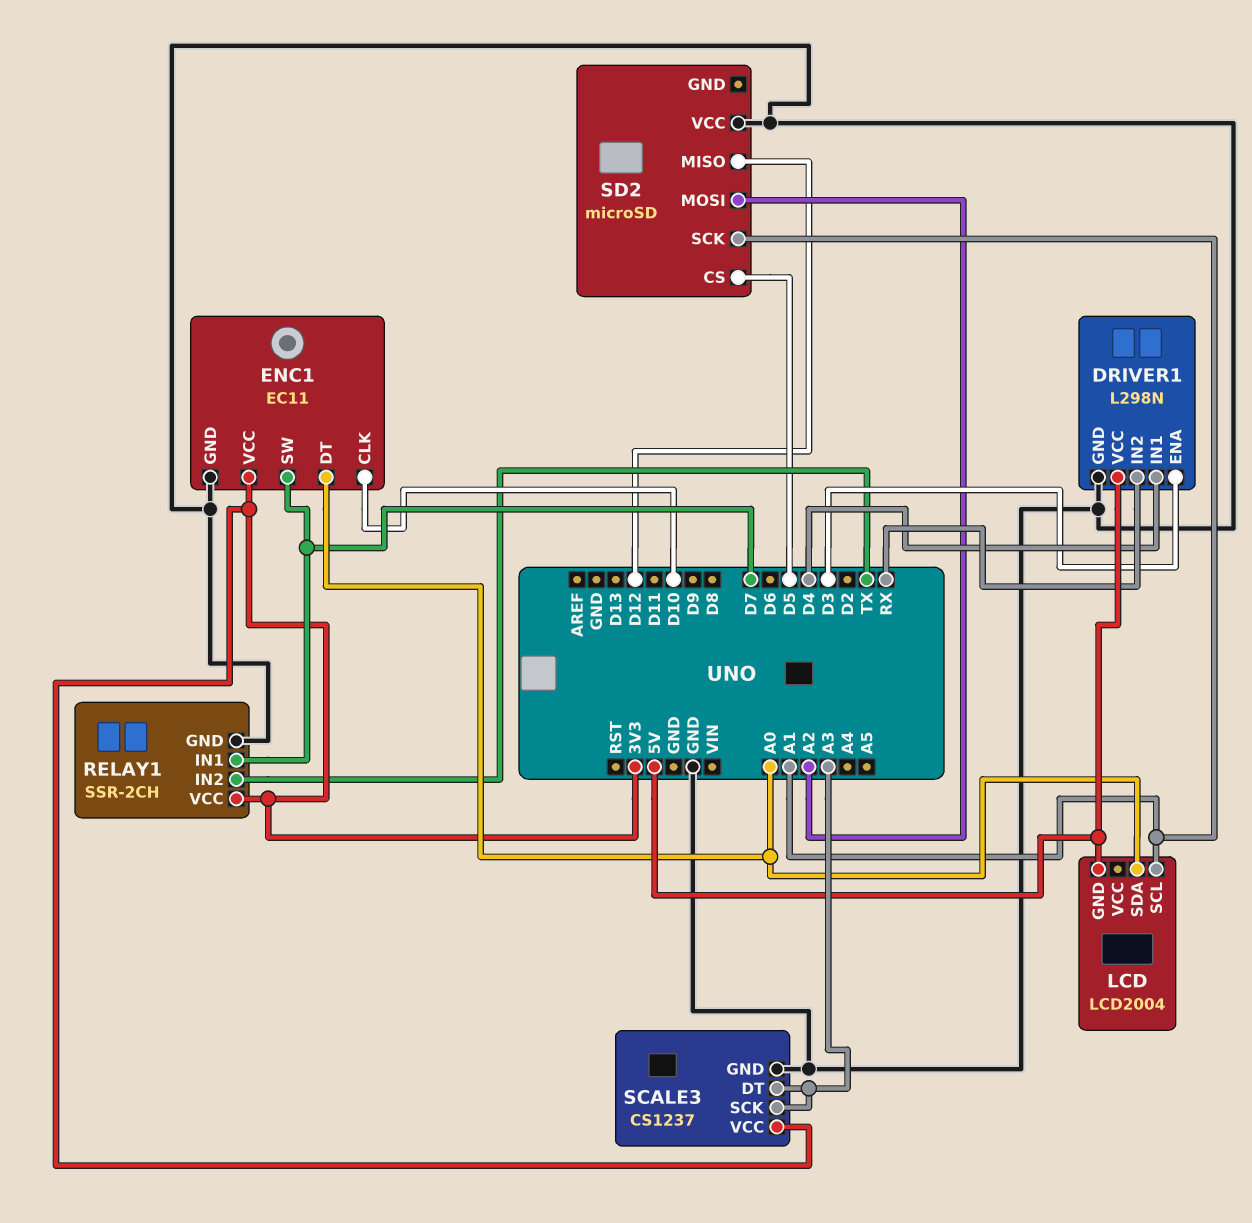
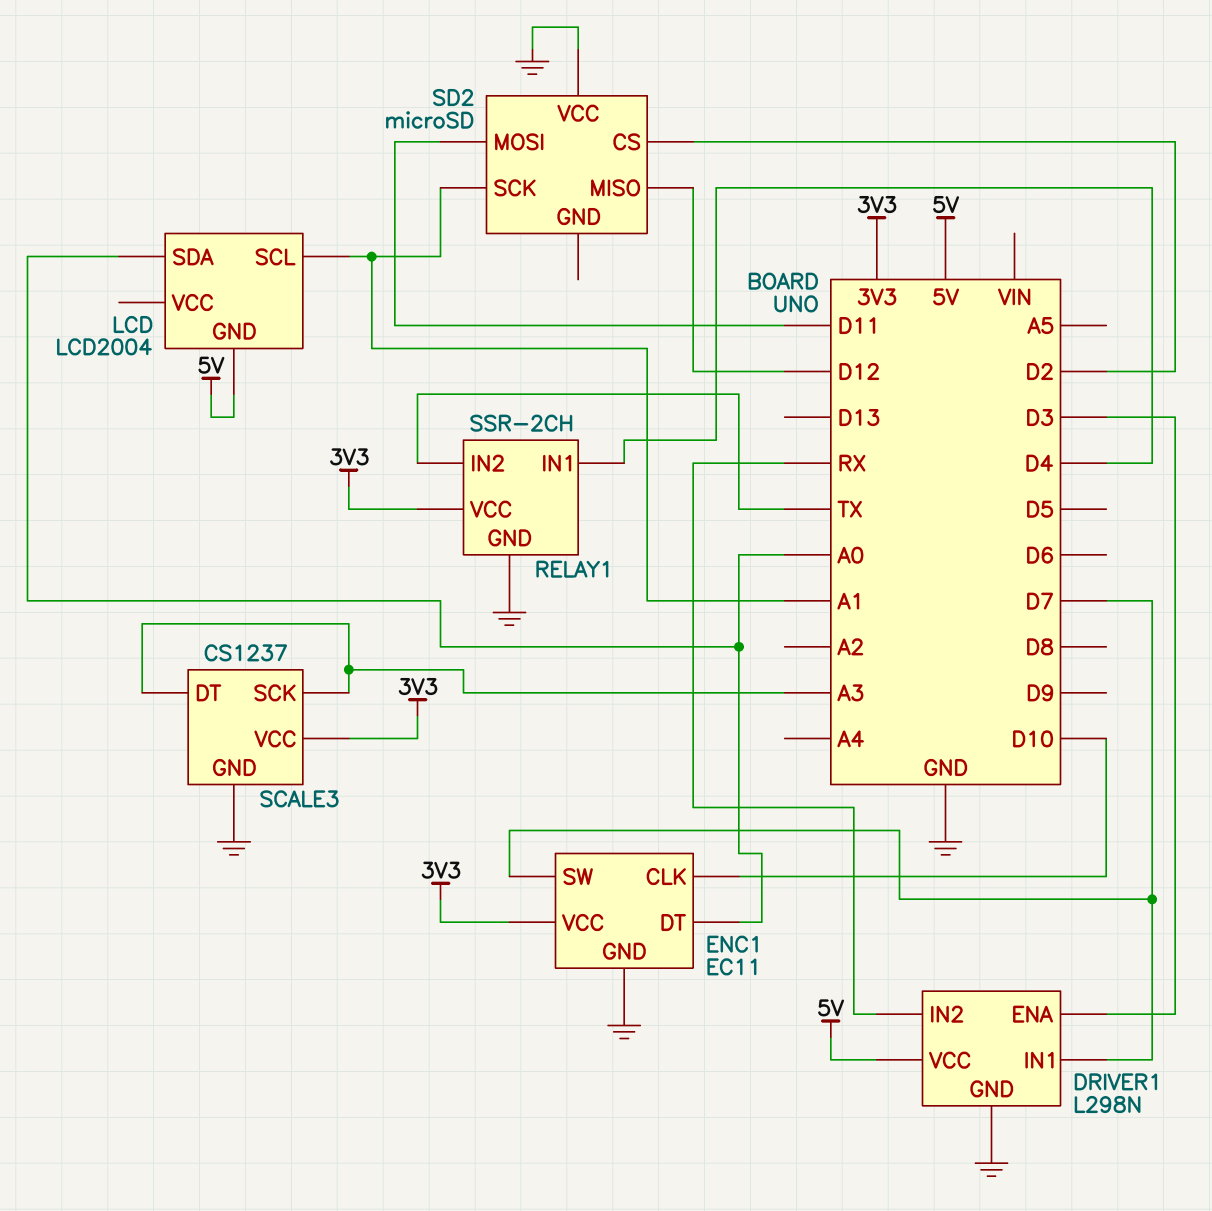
DRIVER1 pin IN1: D4 -> D7
RELAY1 pin IN1: D7 -> D4
SD2 pin CS: D5 -> D2
SD2 pin MOSI: A2 -> D11

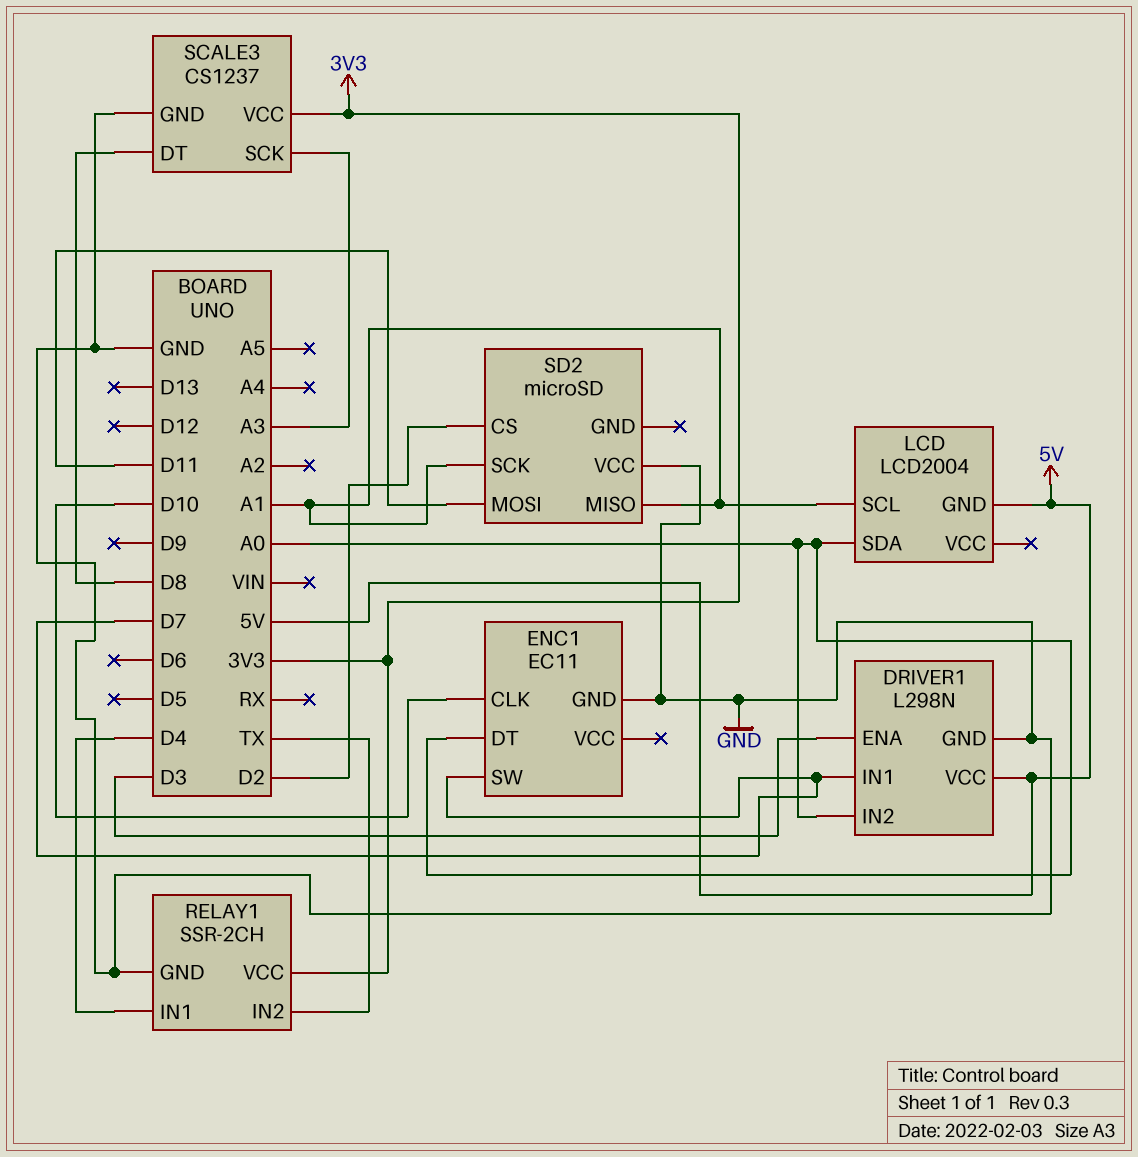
DRIVER1 pin IN2: RX -> A0
ENC1 pin VCC: 3V3 -> none
SCALE3 pin DT: A3 -> D8
SD2 pin MISO: D12 -> A1

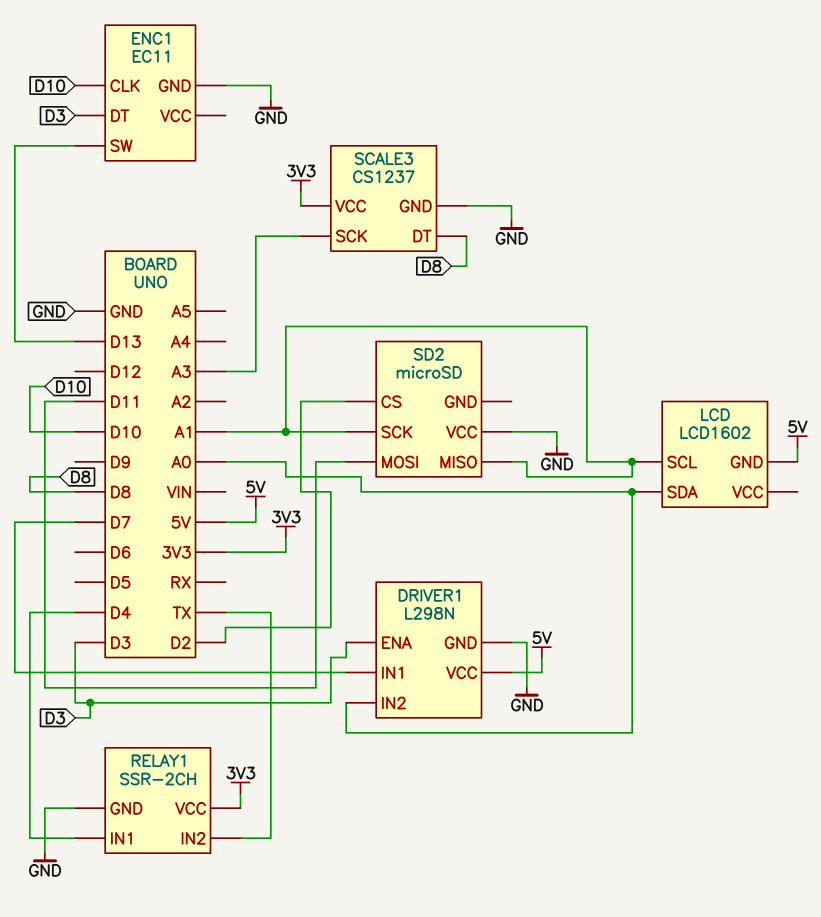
ENC1 pin DT: A0 -> D3
ENC1 pin SW: D7 -> D13
LCD: LCD2004 -> LCD1602

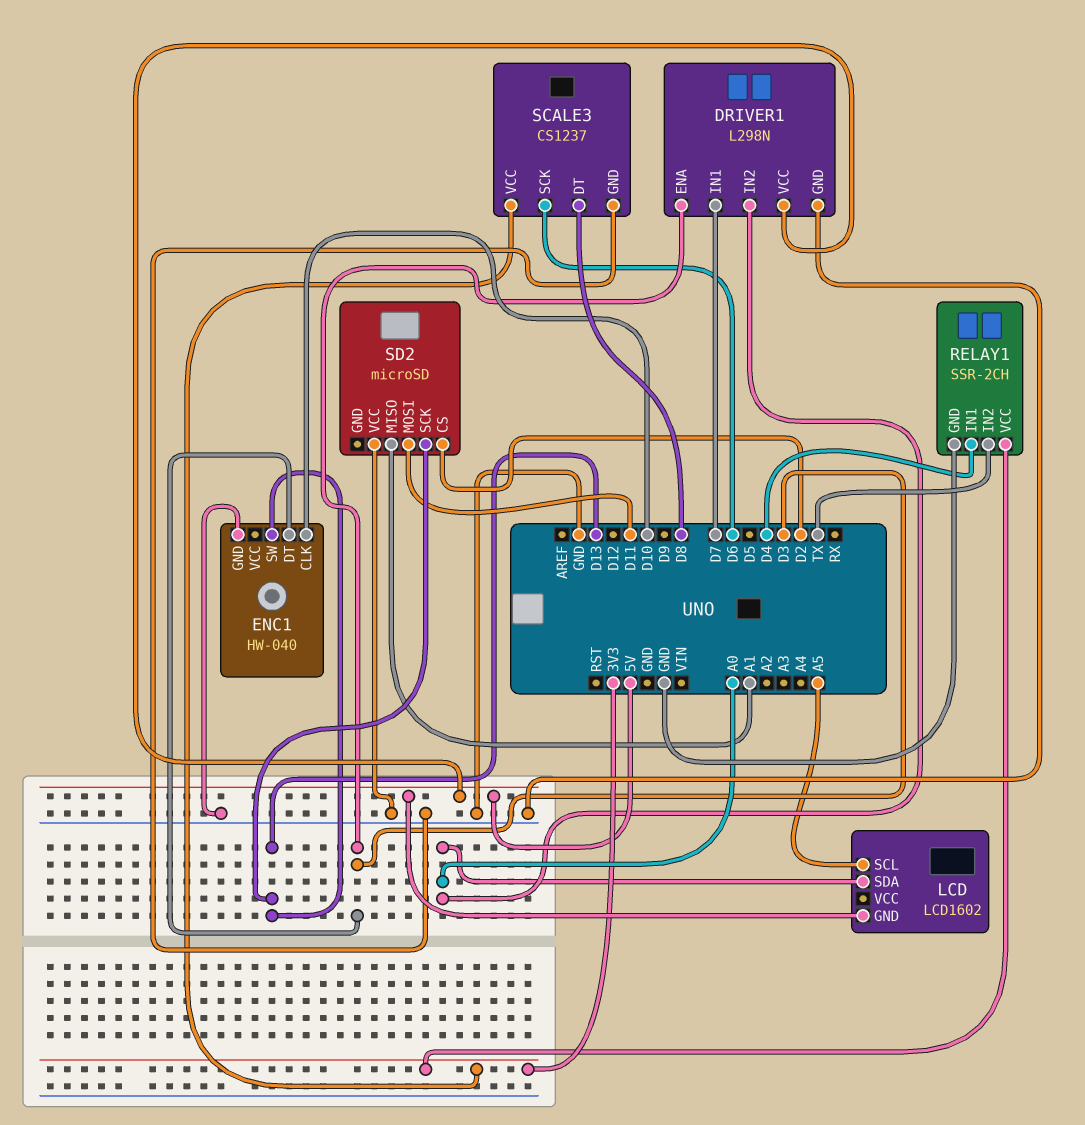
ENC1: EC11 -> HW-040
LCD pin SCL: A1 -> A5
SCALE3 pin SCK: A3 -> D6
SD2 pin SCK: A1 -> D13

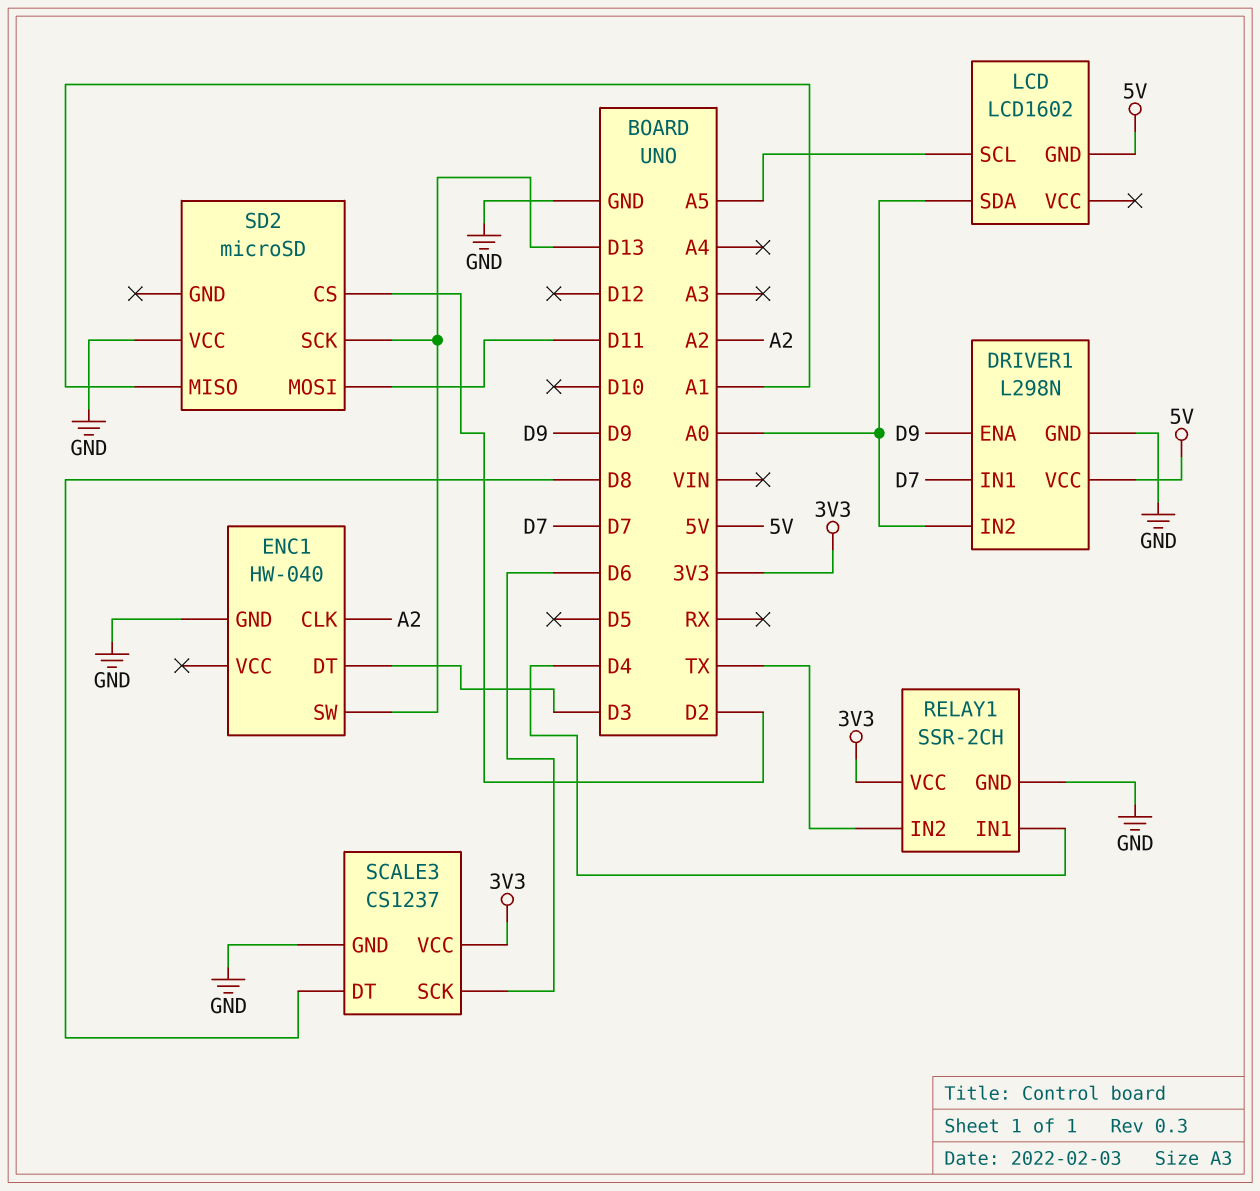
DRIVER1 pin ENA: D3 -> D9
ENC1 pin CLK: D10 -> A2

